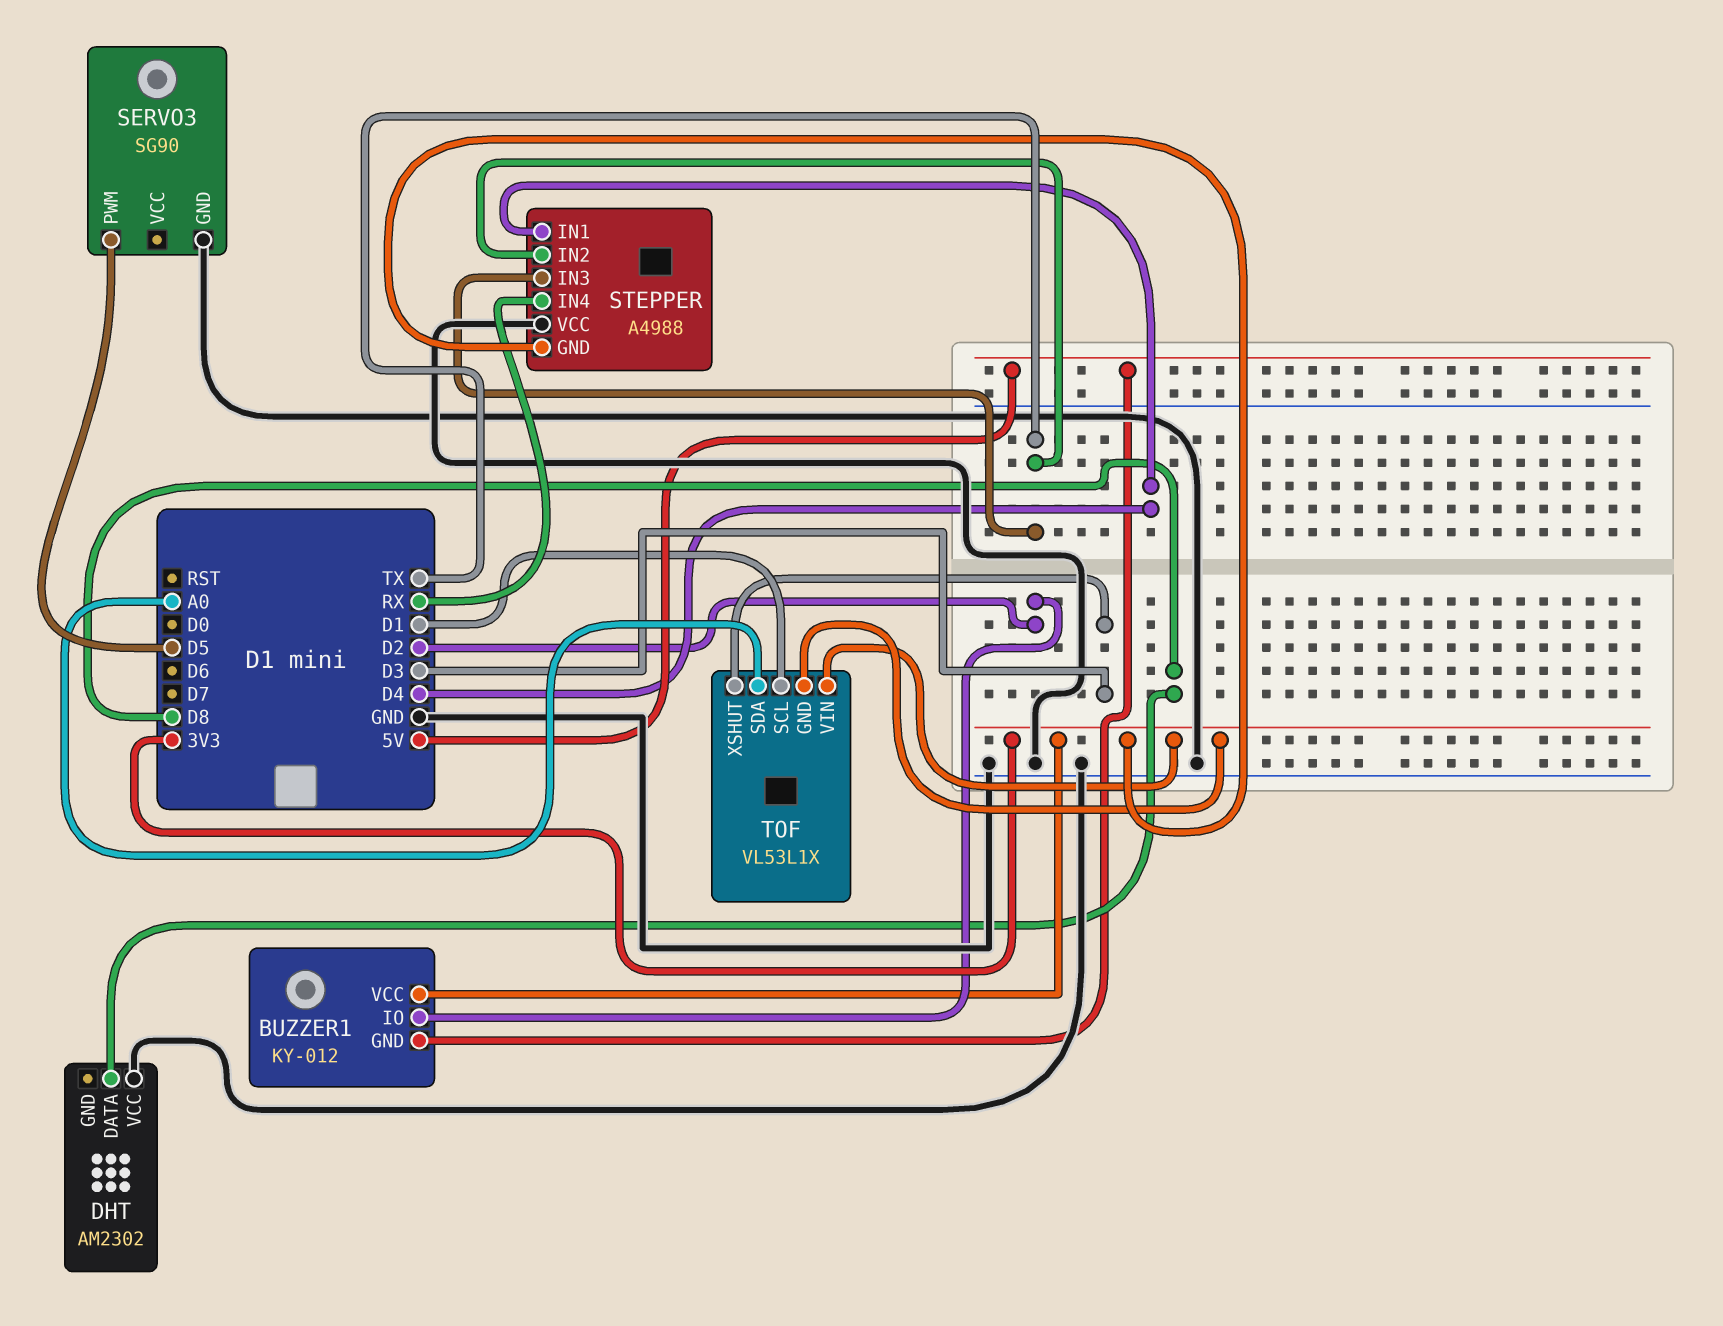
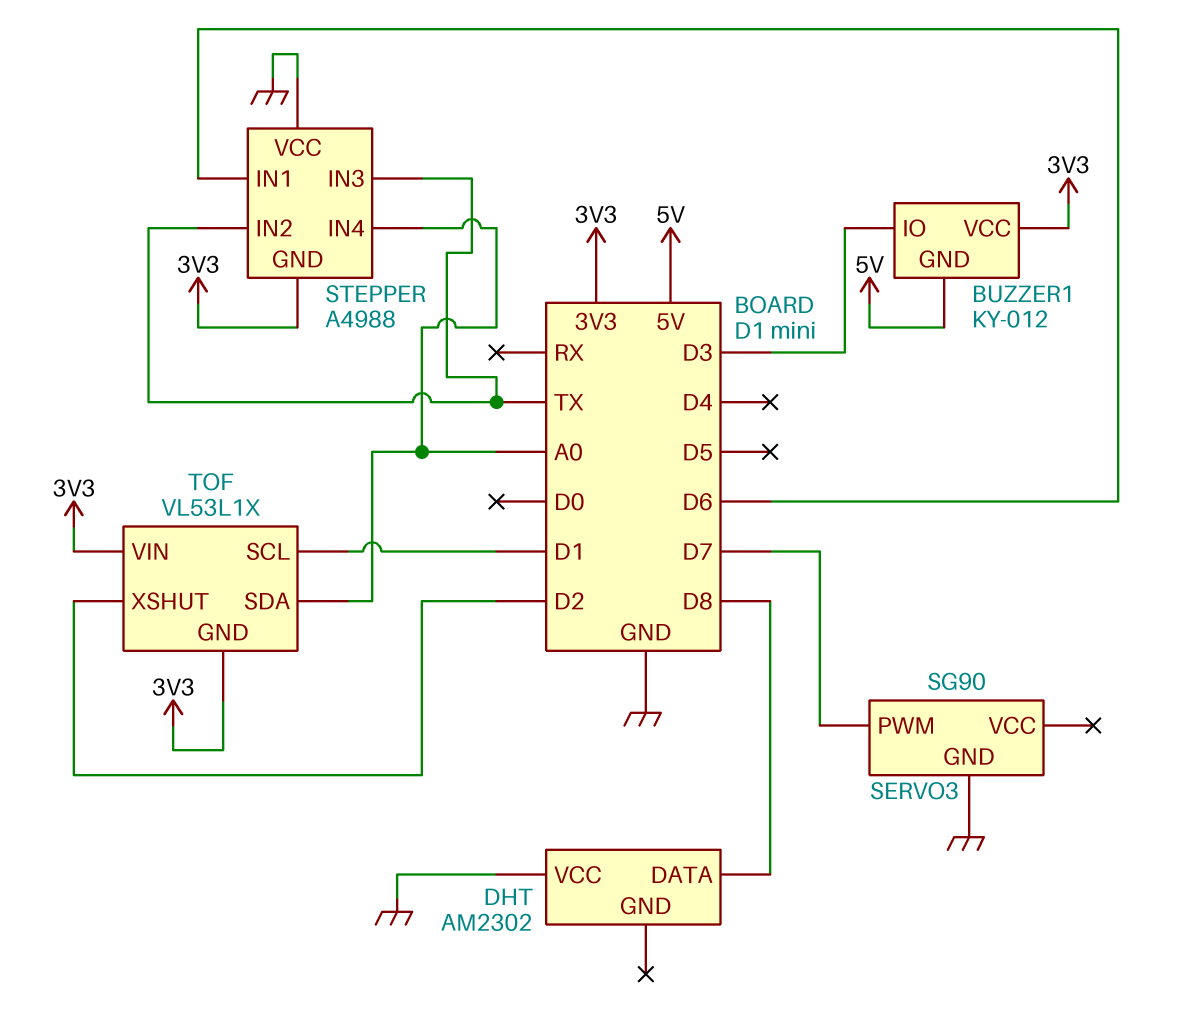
BUZZER1 pin IO: D2 -> D3
SERVO3 pin PWM: D5 -> D7
STEPPER pin IN1: D4 -> D6
STEPPER pin IN4: RX -> A0
TOF pin XSHUT: D3 -> D2

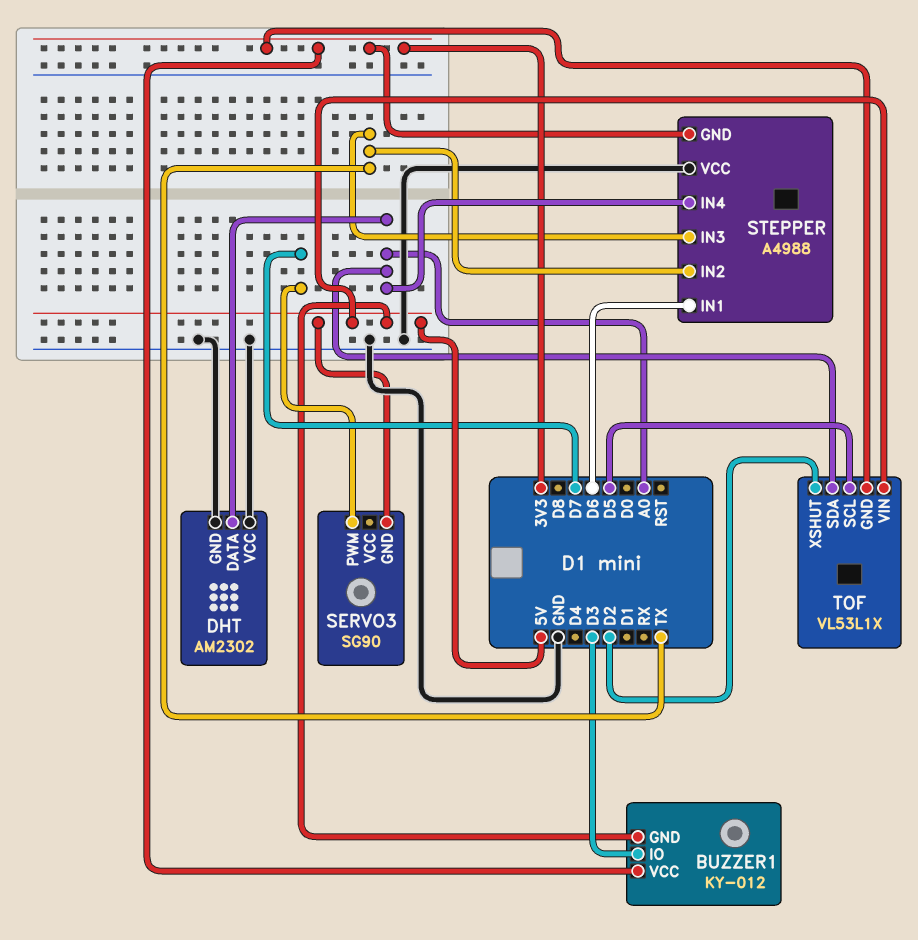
DHT pin DATA: D8 -> A0
DHT pin GND: none -> GND
SERVO3 pin GND: GND -> 5V
TOF pin SCL: D1 -> D5
TOF pin VIN: 3V3 -> 5V

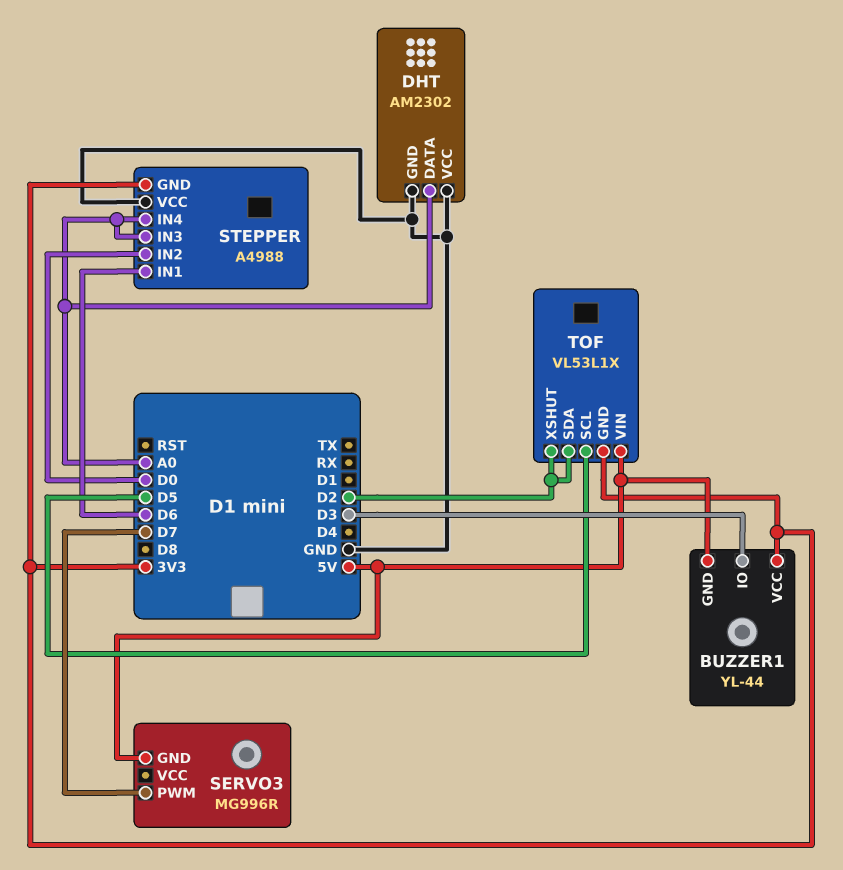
BUZZER1: KY-012 -> YL-44
SERVO3: SG90 -> MG996R
STEPPER pin IN2: TX -> D0
STEPPER pin IN3: TX -> A0
TOF pin SDA: A0 -> D2

